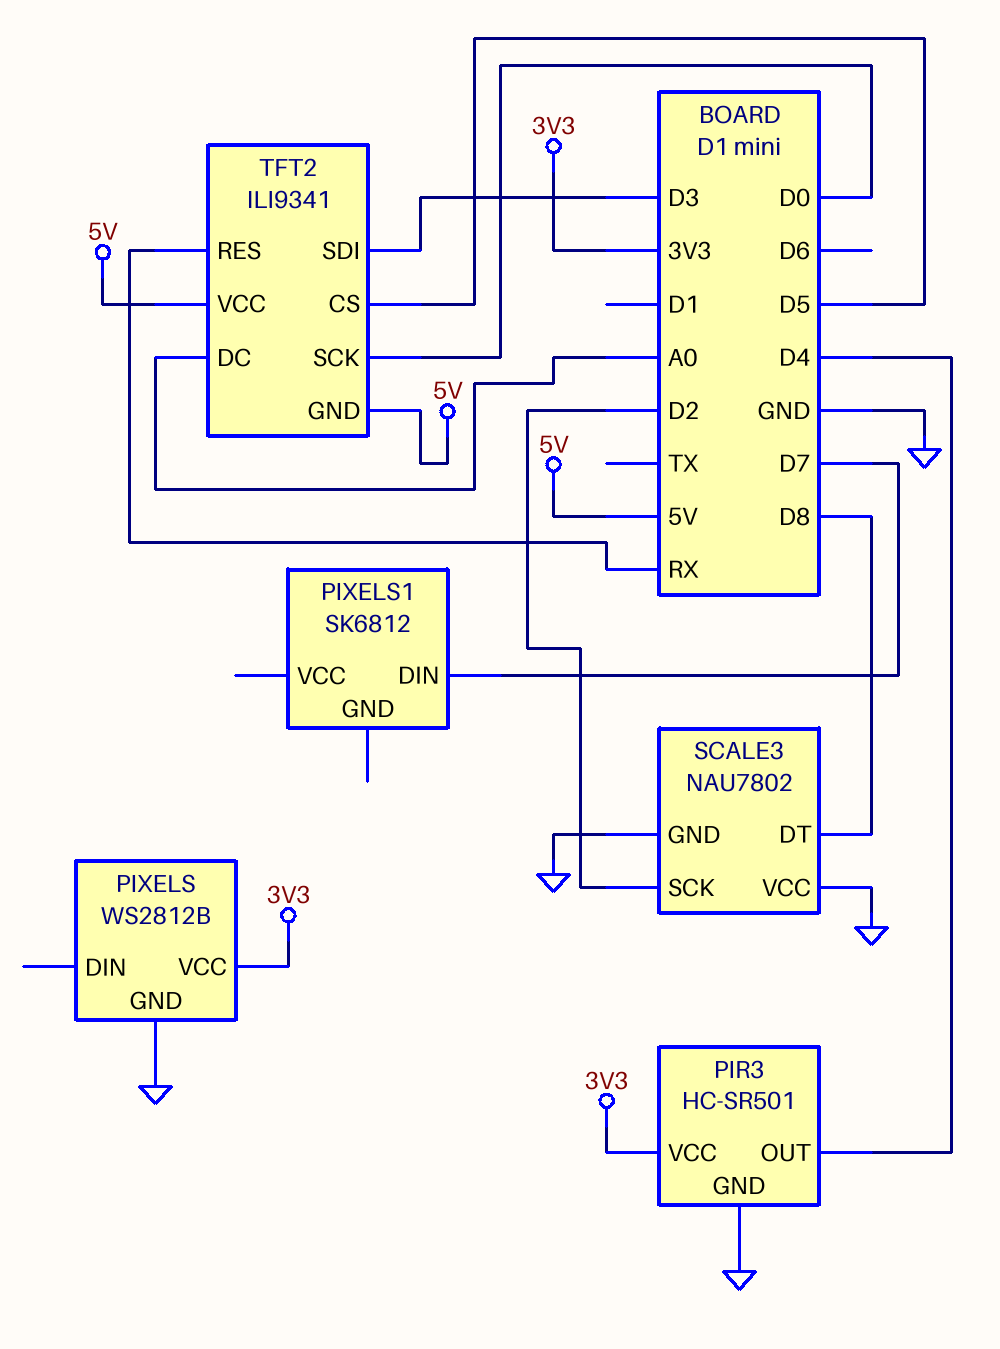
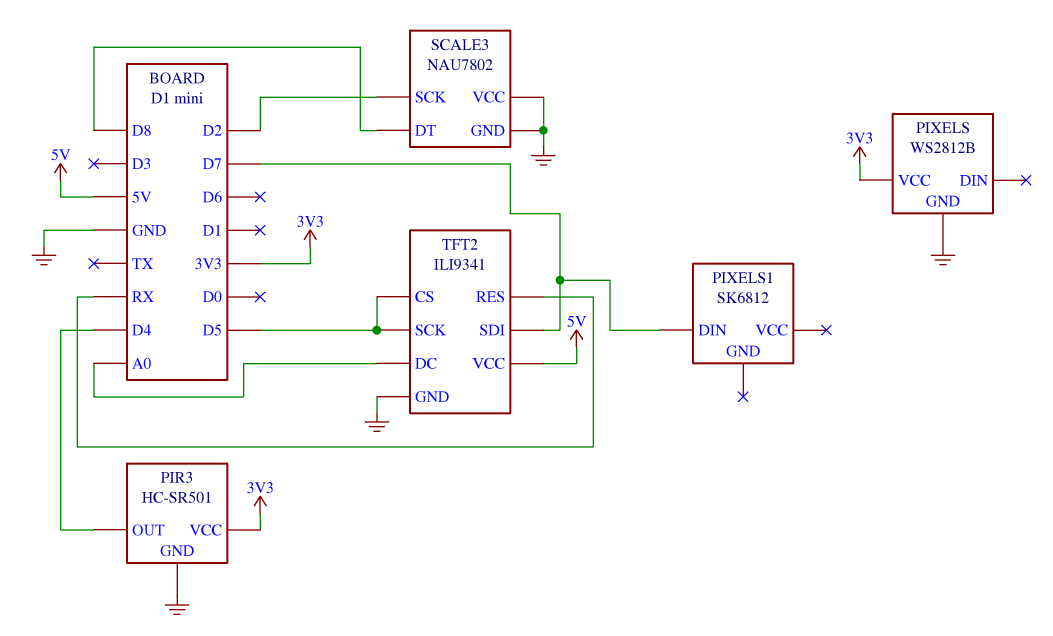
TFT2 pin GND: 5V -> GND
TFT2 pin SCK: D0 -> D5
TFT2 pin SDI: D3 -> D7

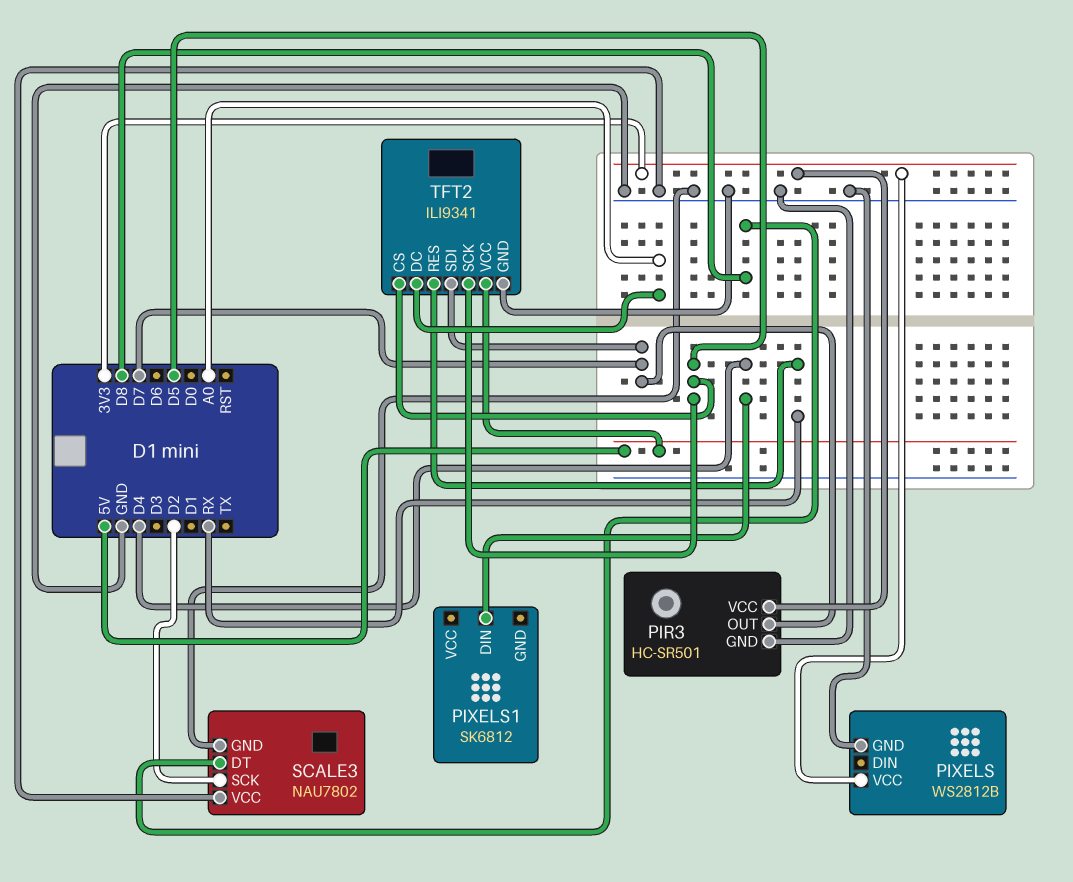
PIR3 pin OUT: D4 -> D7
PIXELS1 pin DIN: D7 -> D4

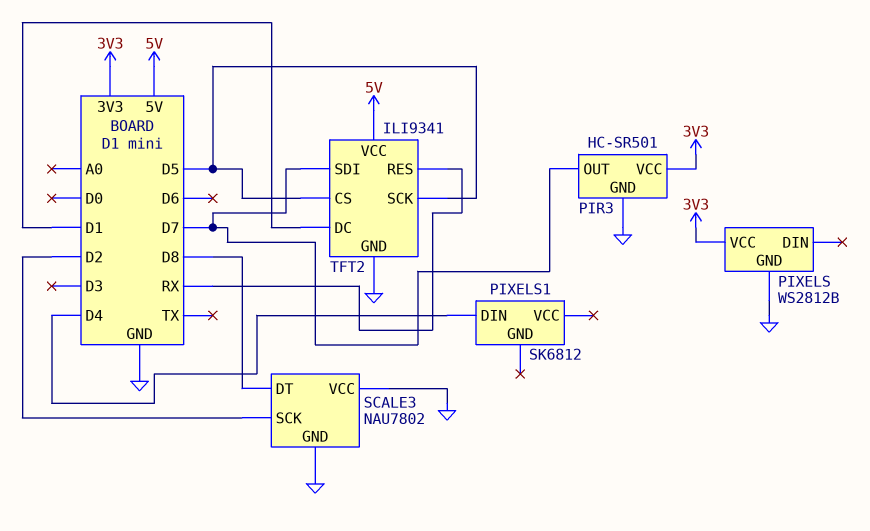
TFT2 pin DC: A0 -> D1

